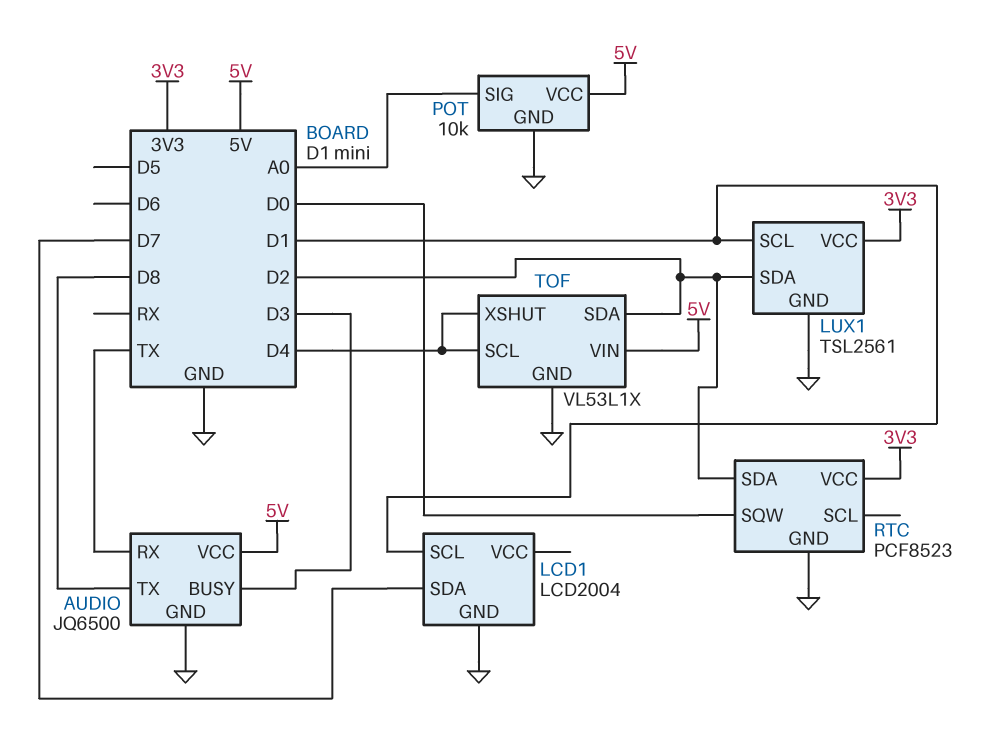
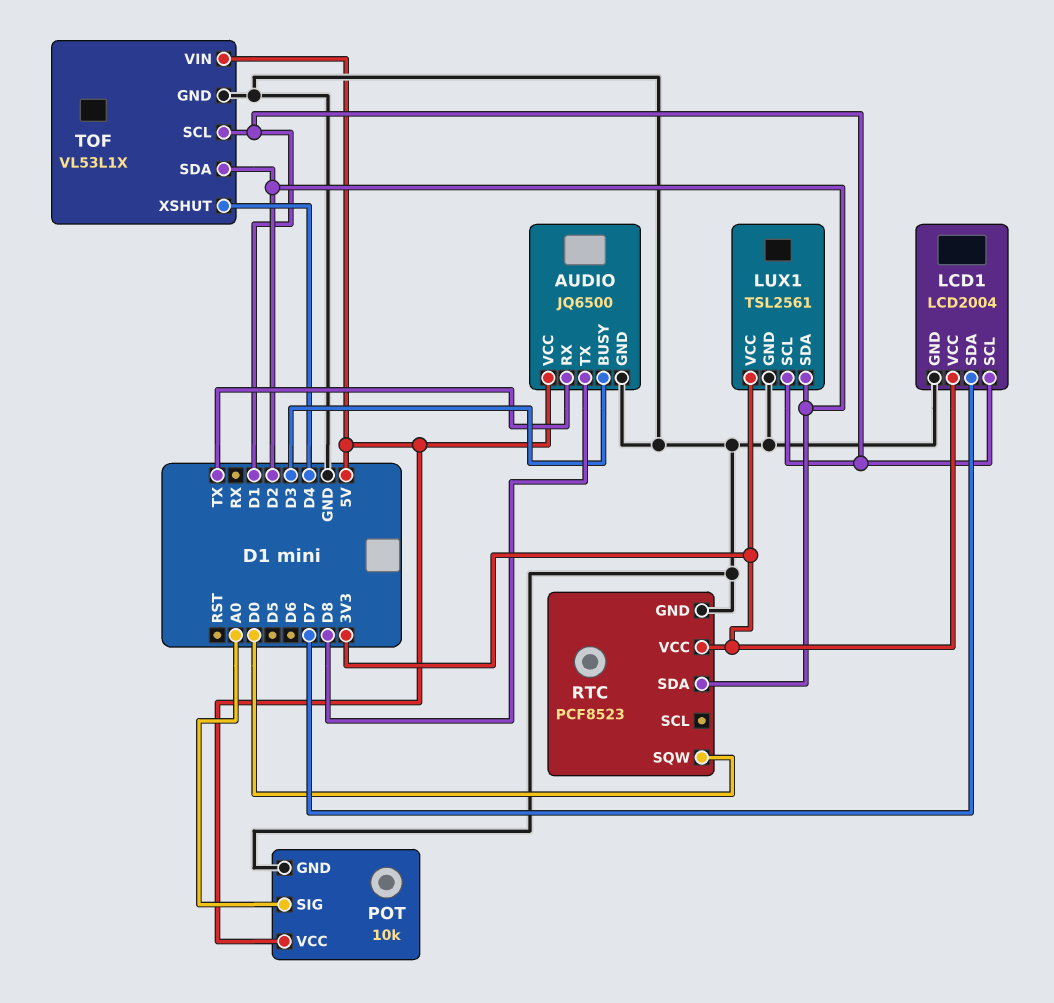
LCD1 pin VCC: none -> 3V3
TOF pin SCL: D4 -> D1

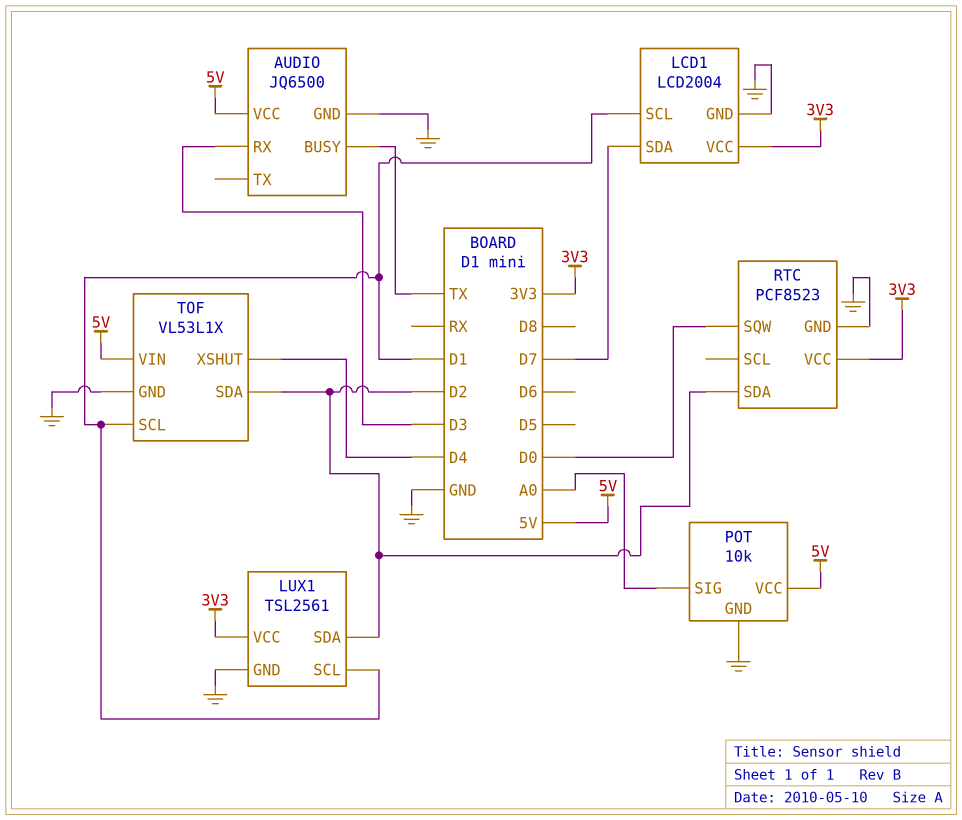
AUDIO pin BUSY: D3 -> TX
AUDIO pin RX: TX -> D3
AUDIO pin TX: D8 -> none

